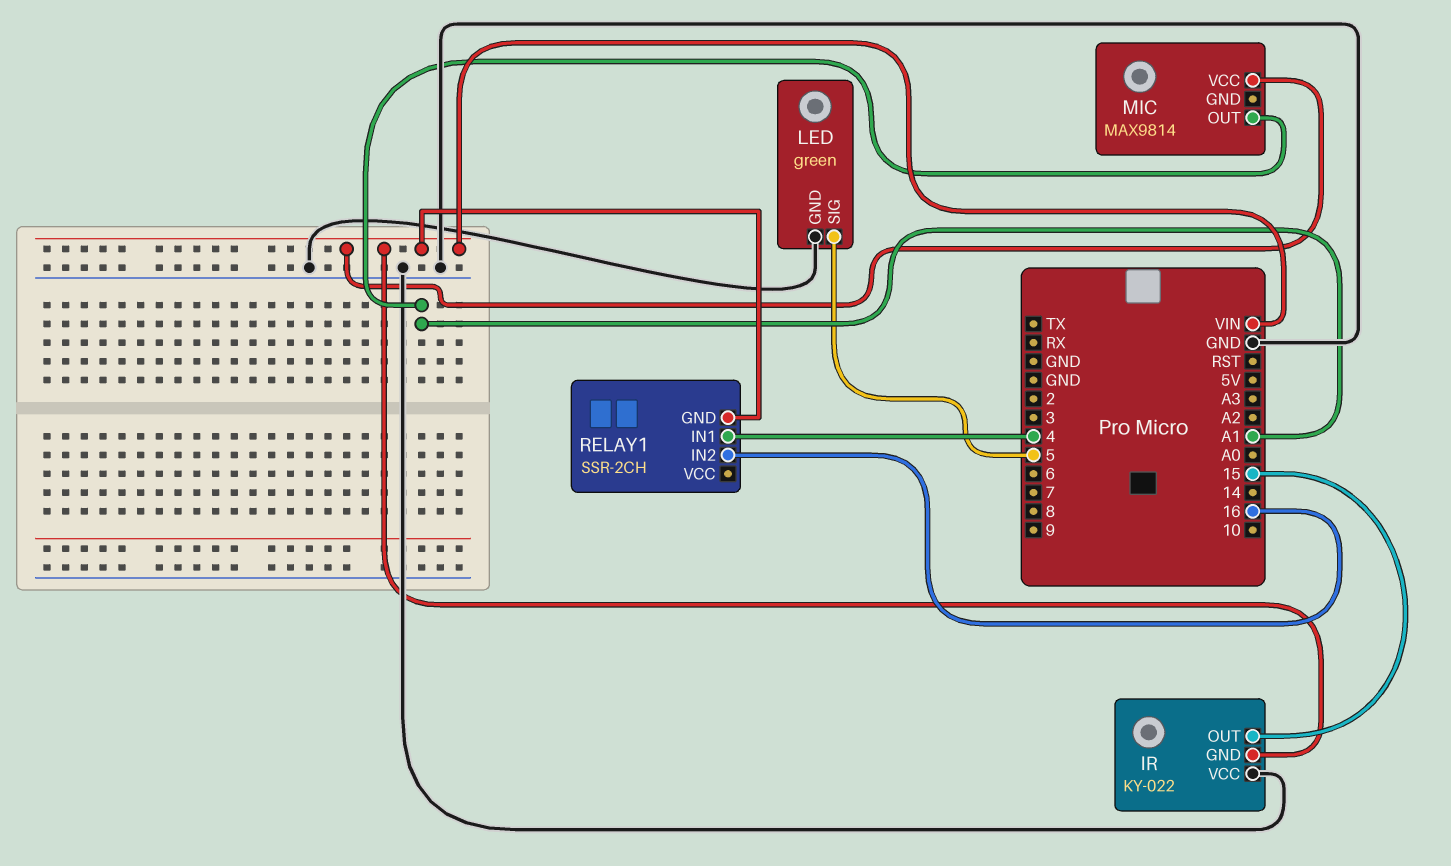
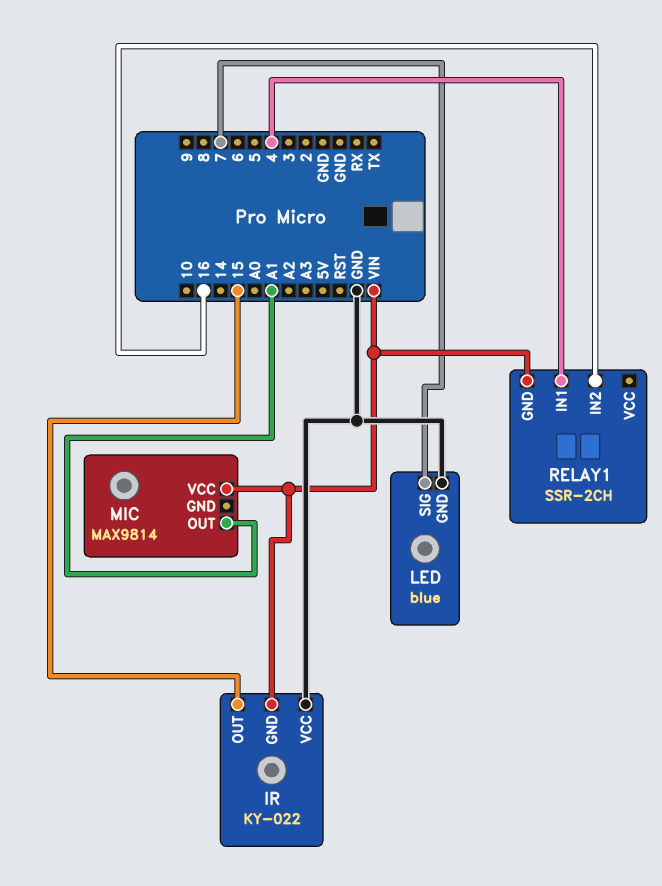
LED: green -> blue
LED pin SIG: 5 -> 7

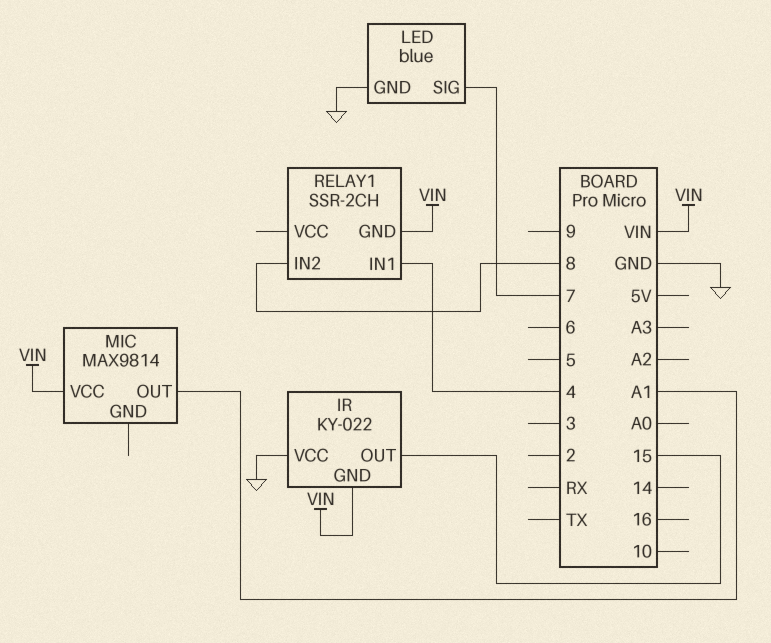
RELAY1 pin IN2: 16 -> 8

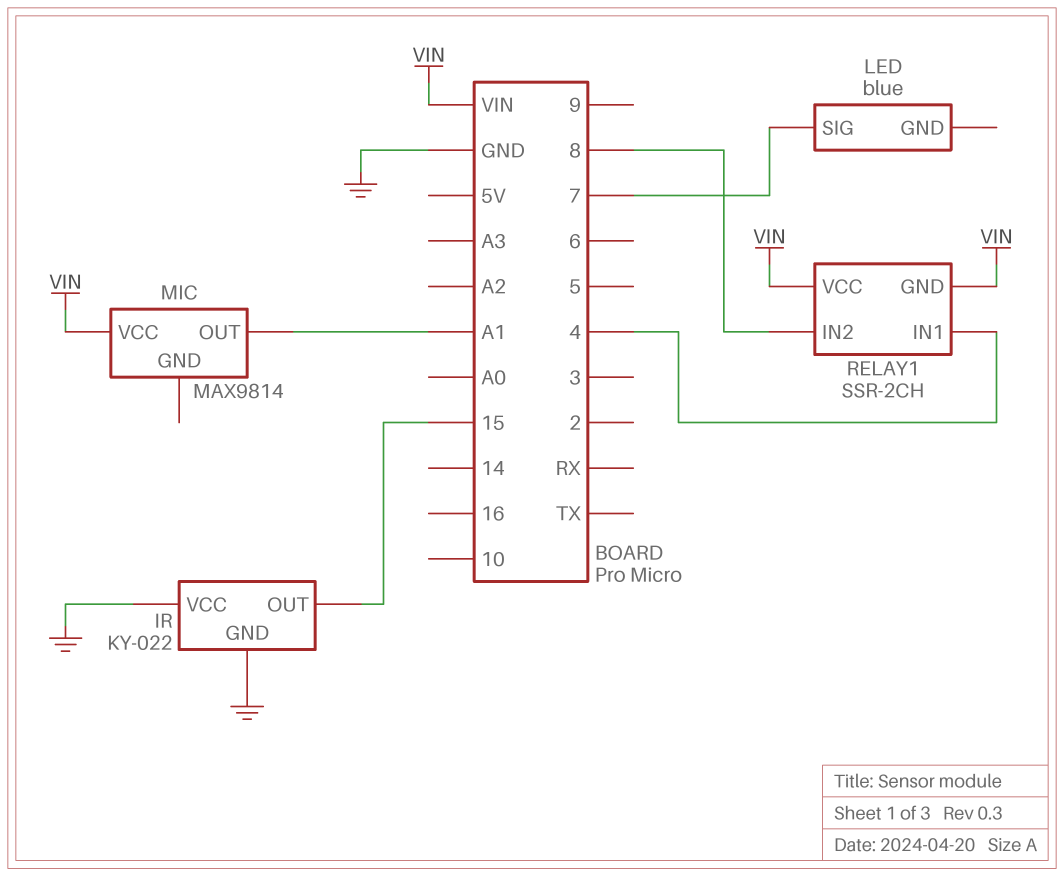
IR pin GND: VIN -> GND
LED pin GND: GND -> none
RELAY1 pin VCC: none -> VIN

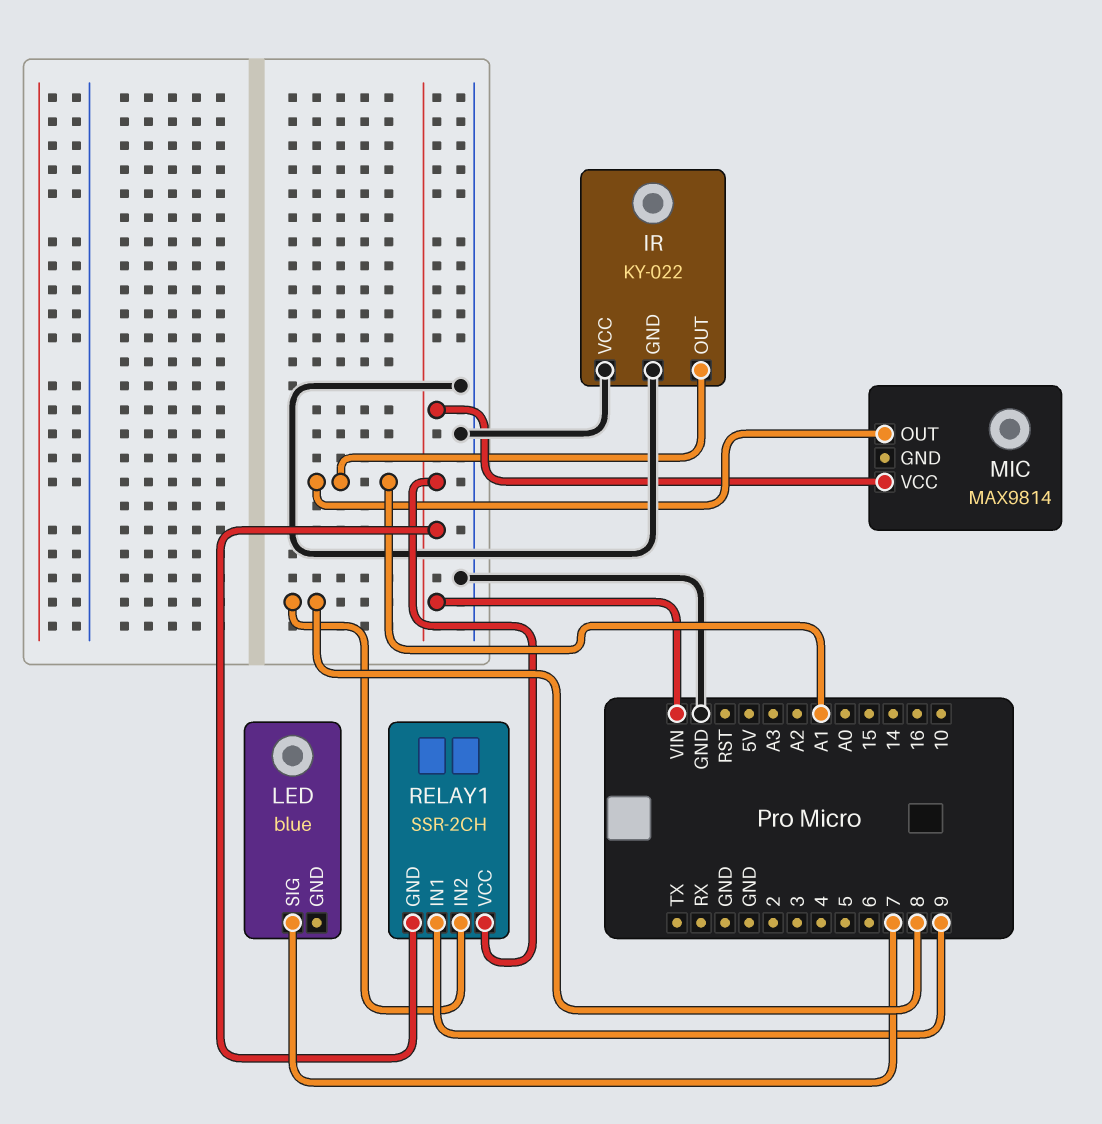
IR pin OUT: 15 -> A1
RELAY1 pin IN1: 4 -> 9

